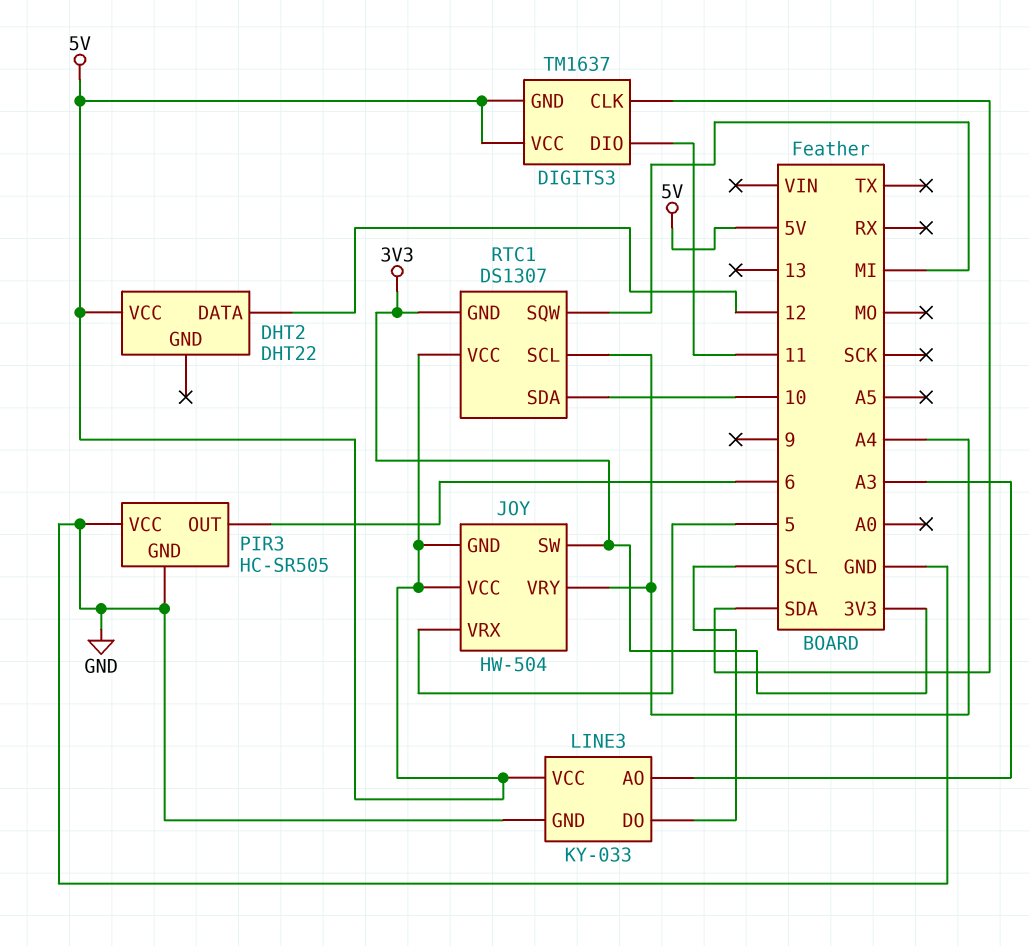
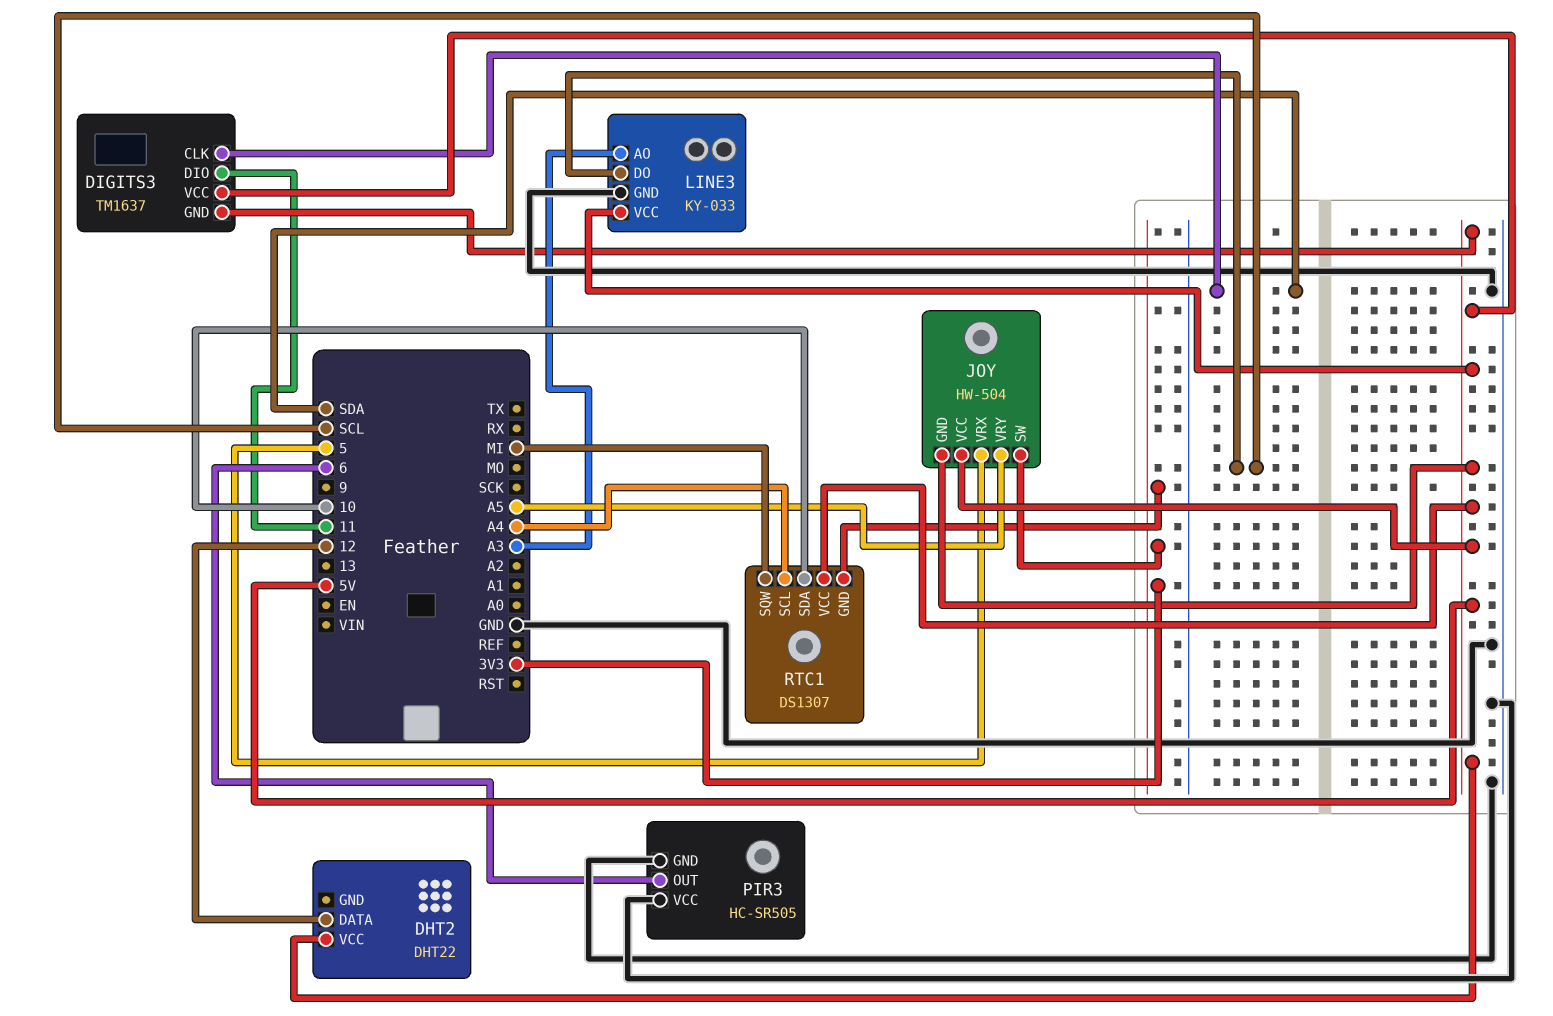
JOY pin VRY: A4 -> A5

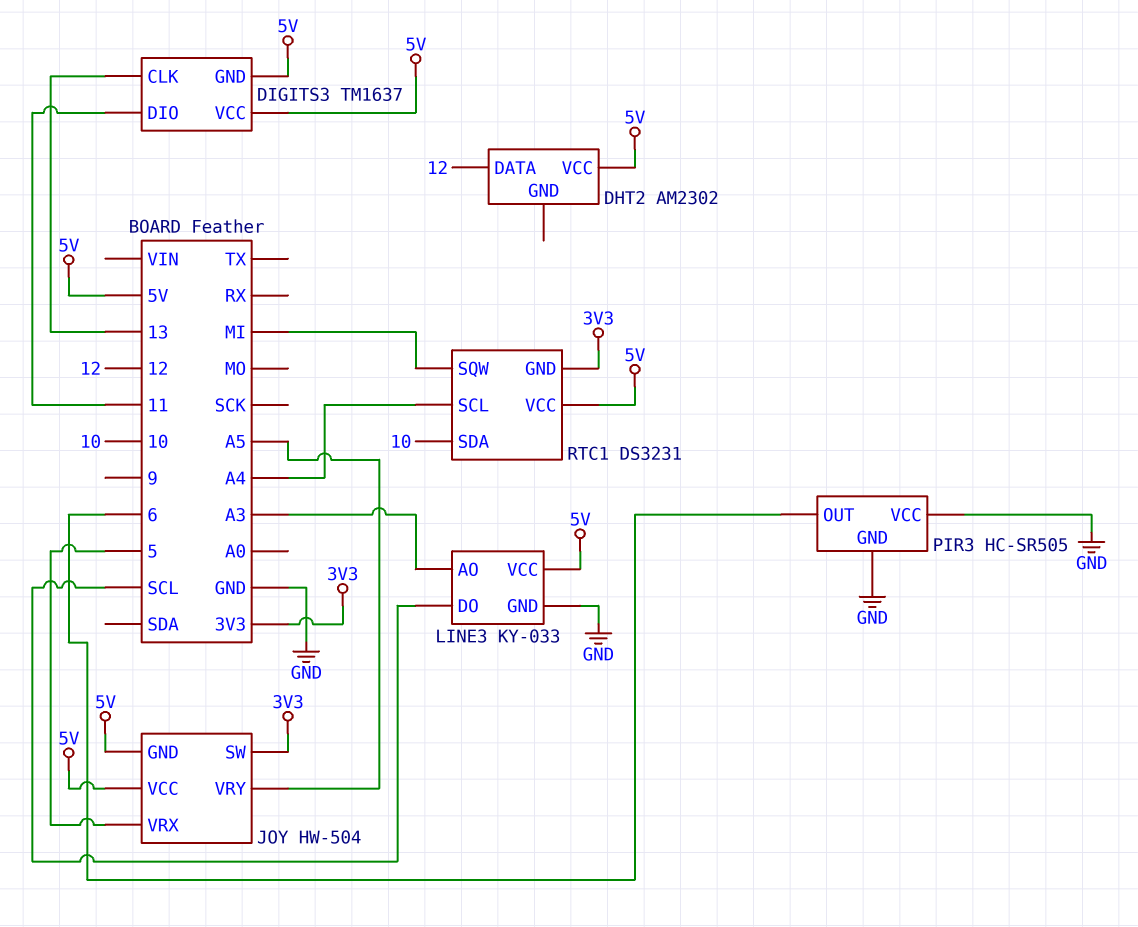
DHT2: DHT22 -> AM2302
DIGITS3 pin CLK: SDA -> 13
RTC1: DS1307 -> DS3231

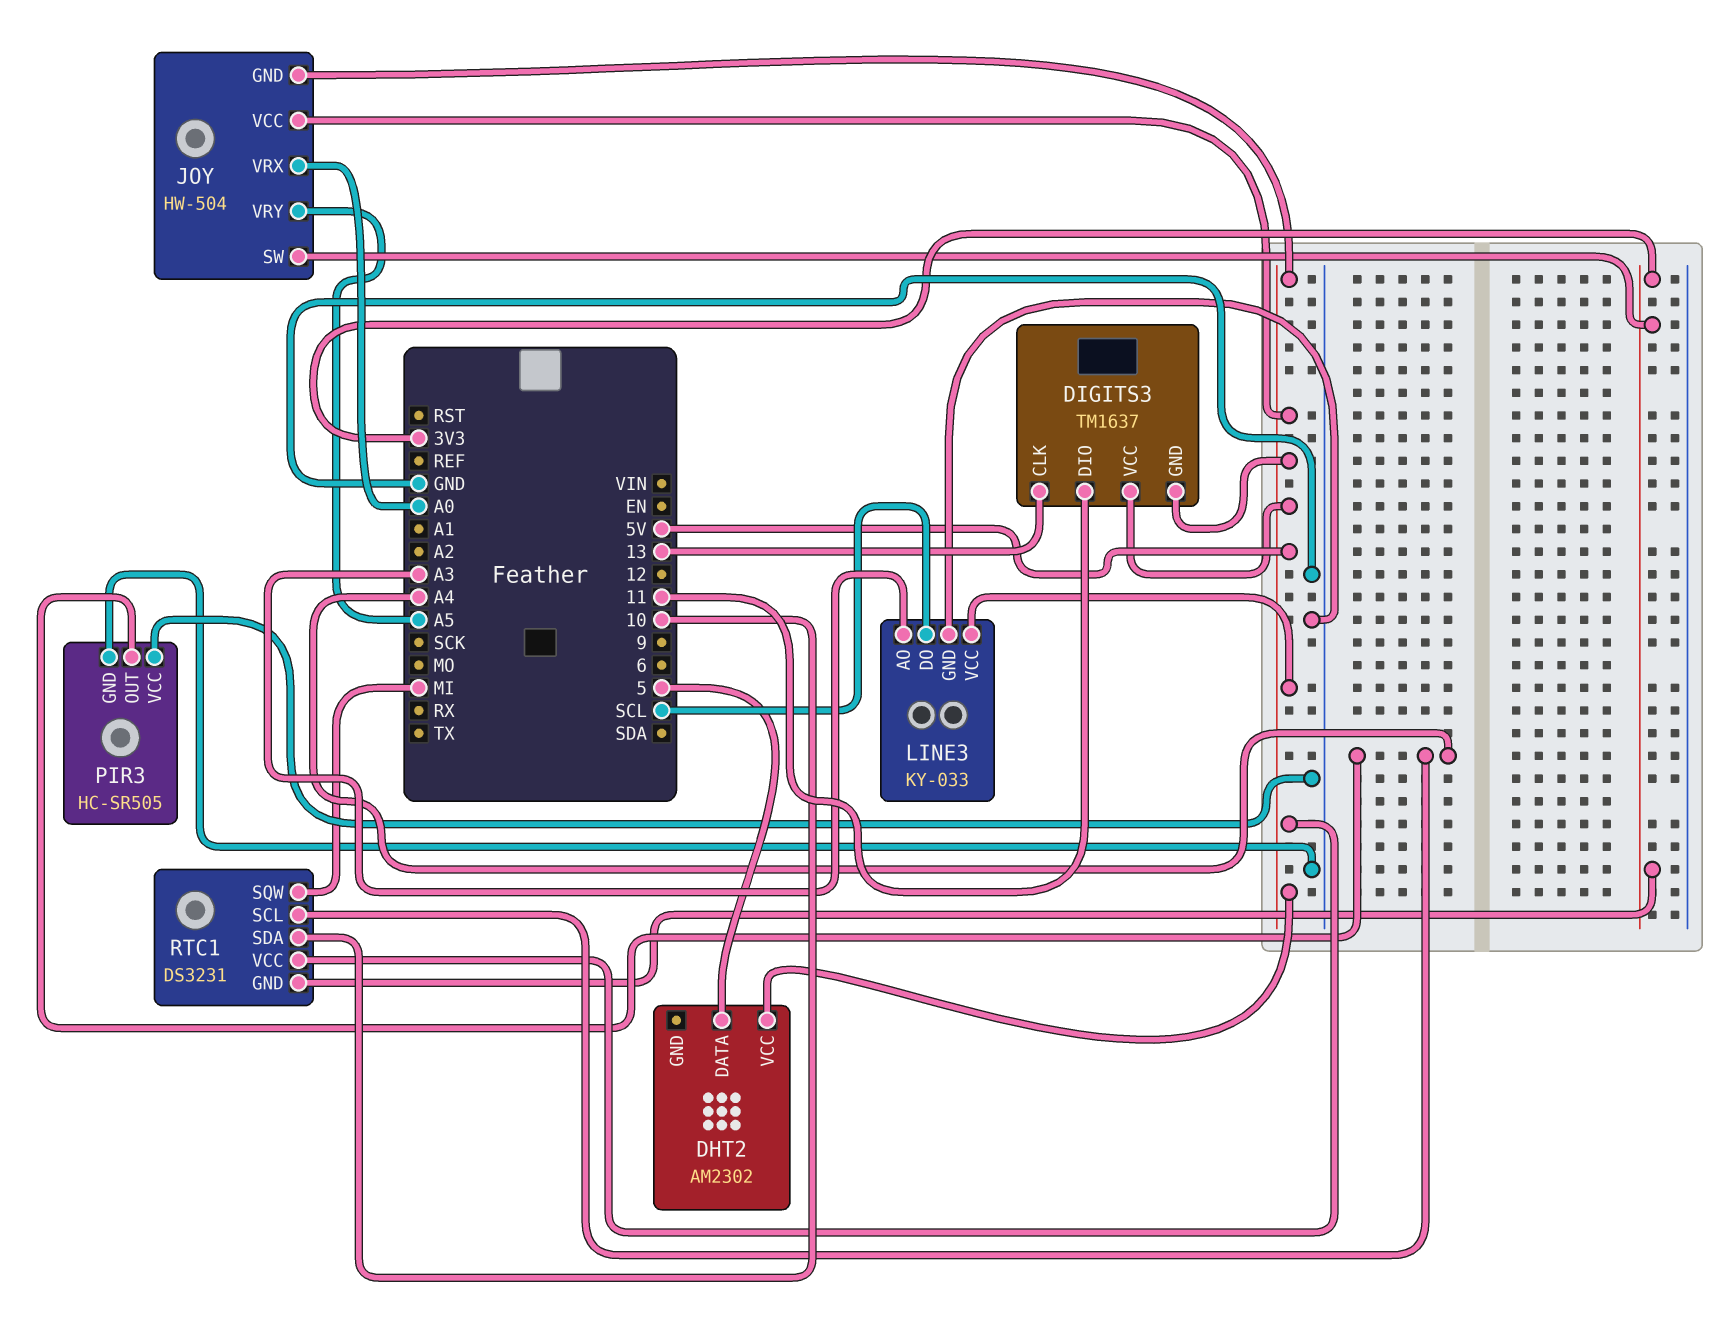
DHT2 pin DATA: 12 -> 5
JOY pin VRX: 5 -> A0
PIR3 pin OUT: 6 -> A4

